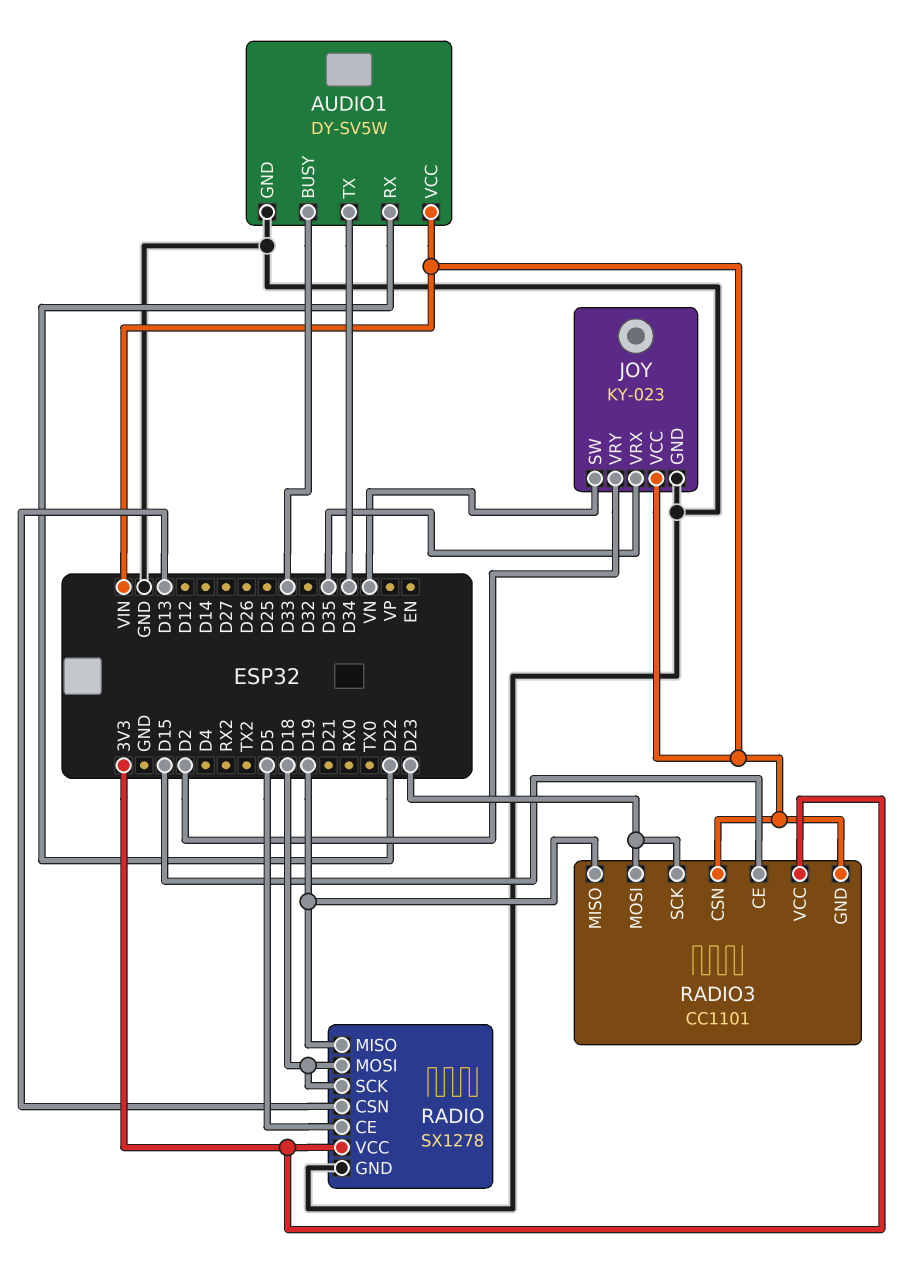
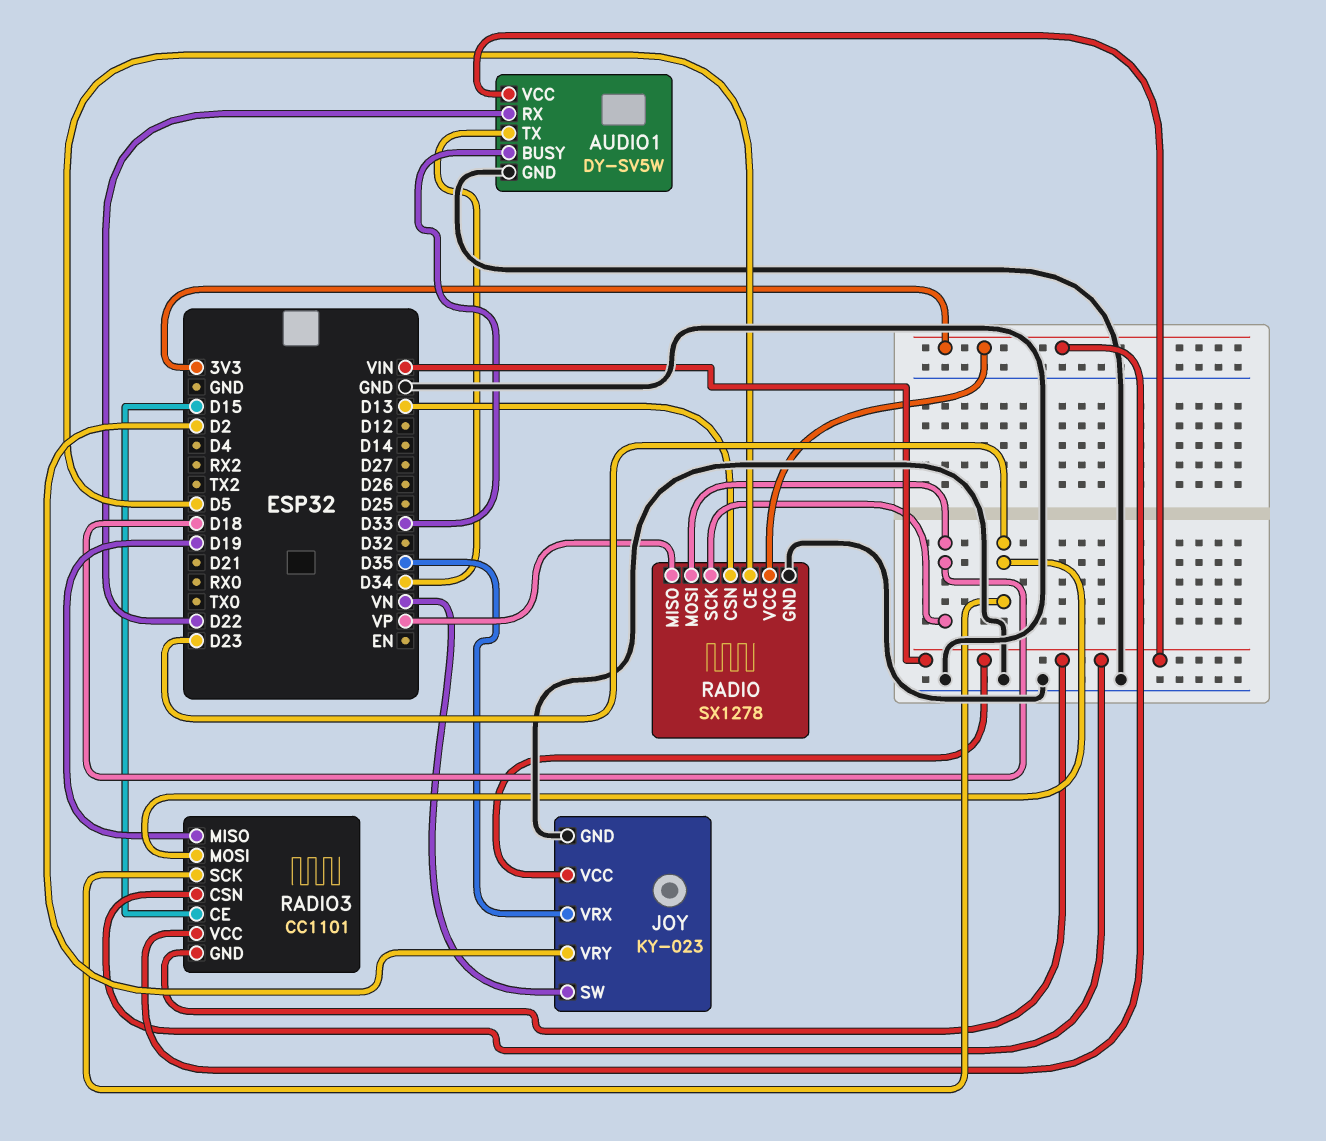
RADIO pin MISO: D19 -> VP

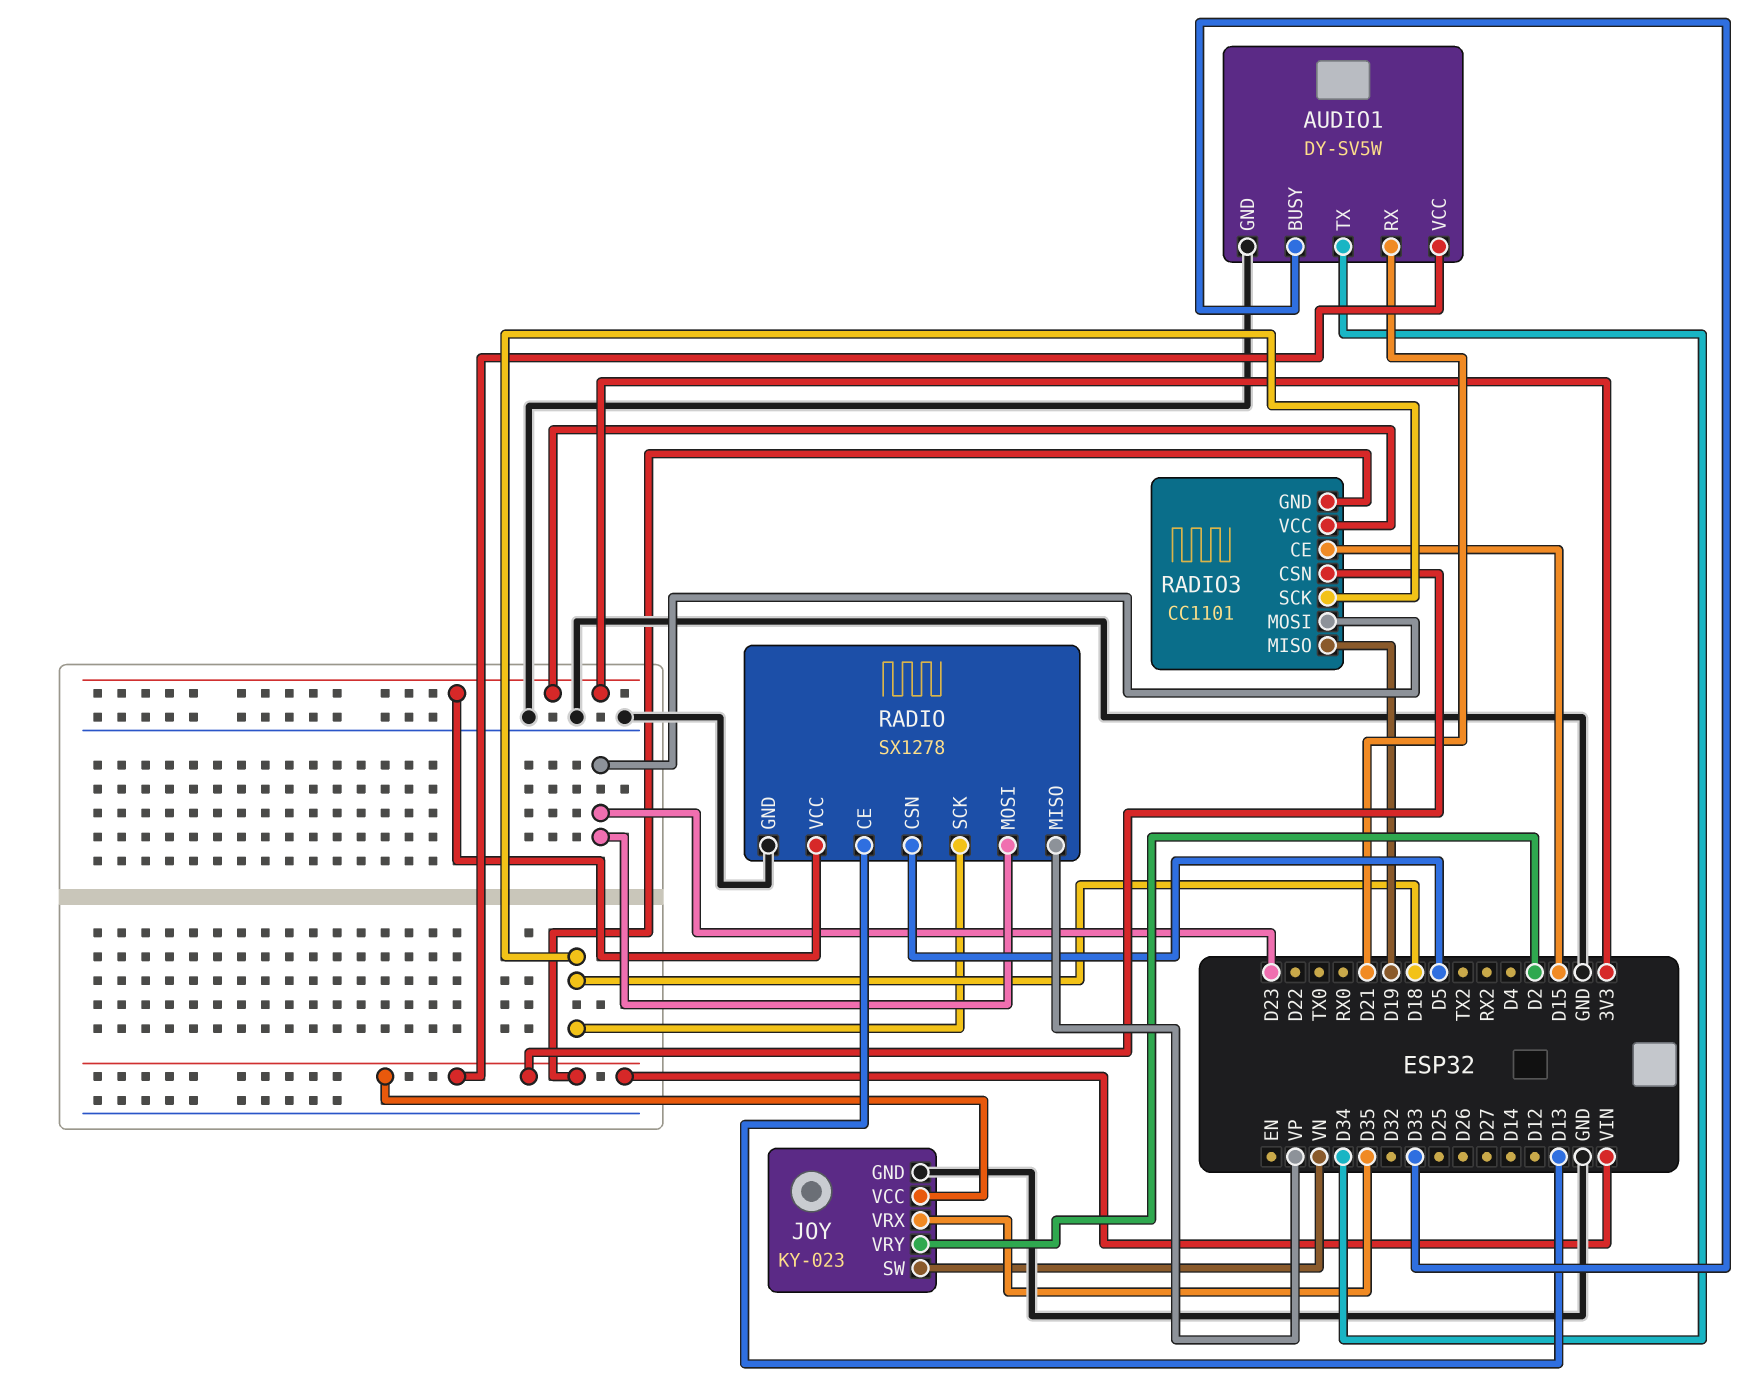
AUDIO1 pin RX: D22 -> D21
RADIO pin CE: D5 -> D13
RADIO pin CSN: D13 -> D5
RADIO pin MOSI: D18 -> D23
RADIO3 pin SCK: D23 -> D18

